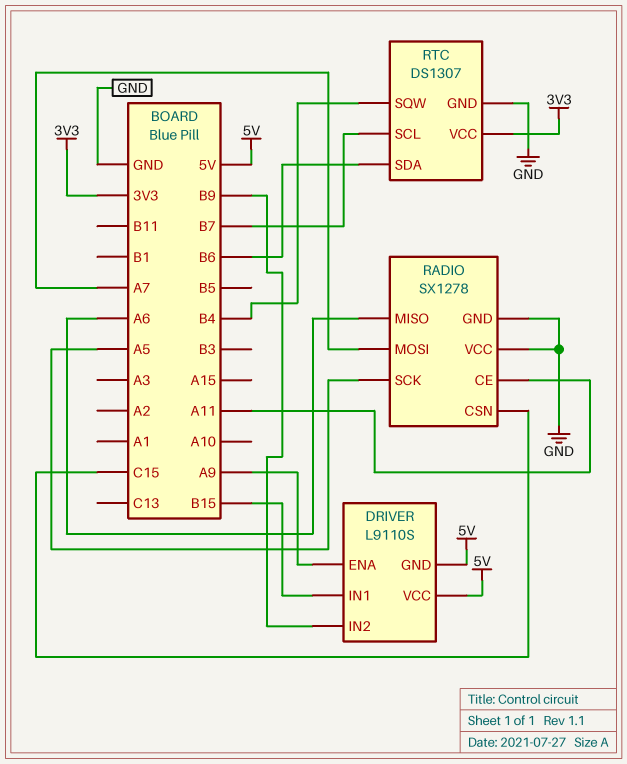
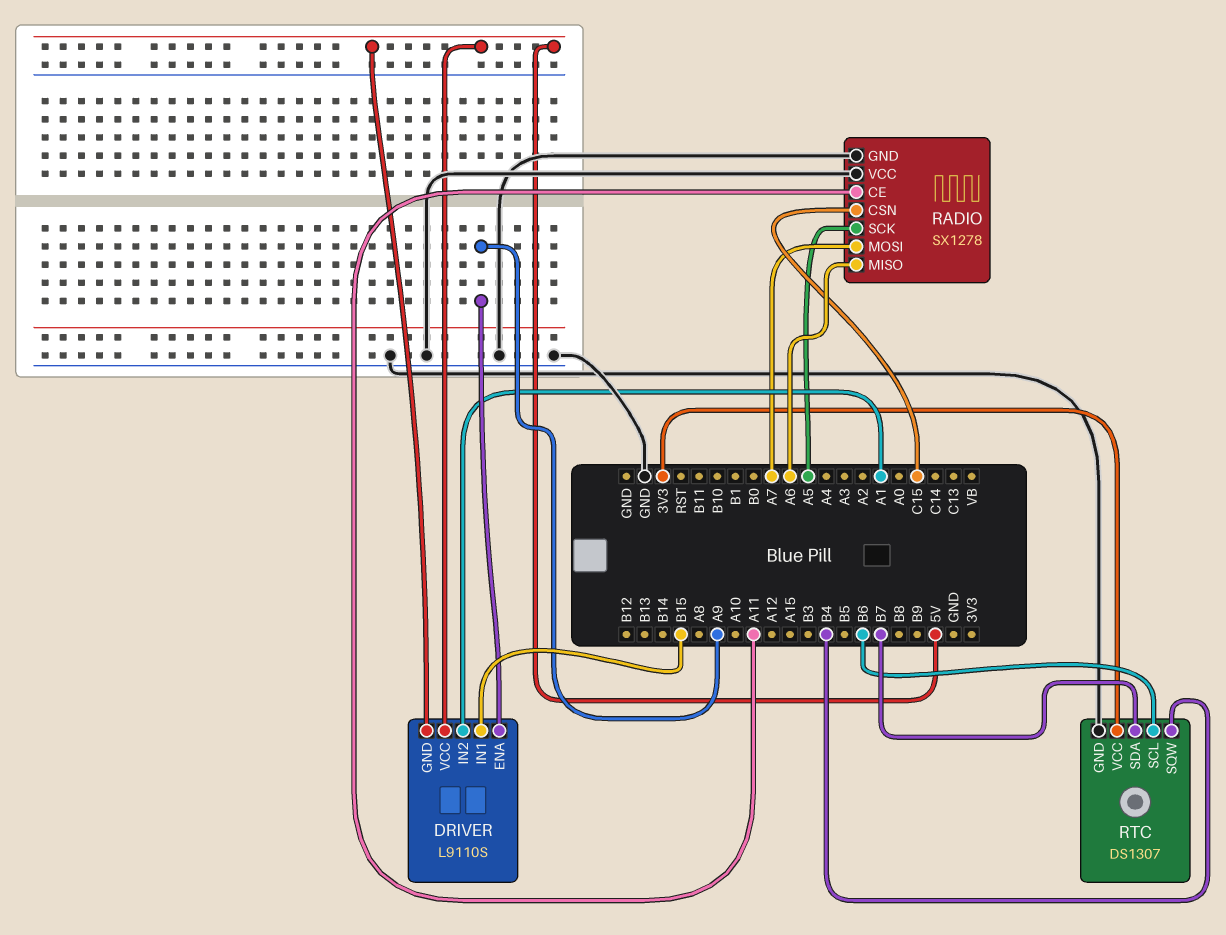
DRIVER pin IN2: B9 -> A1
RTC pin SCL: B7 -> B6
RTC pin SDA: B6 -> B7

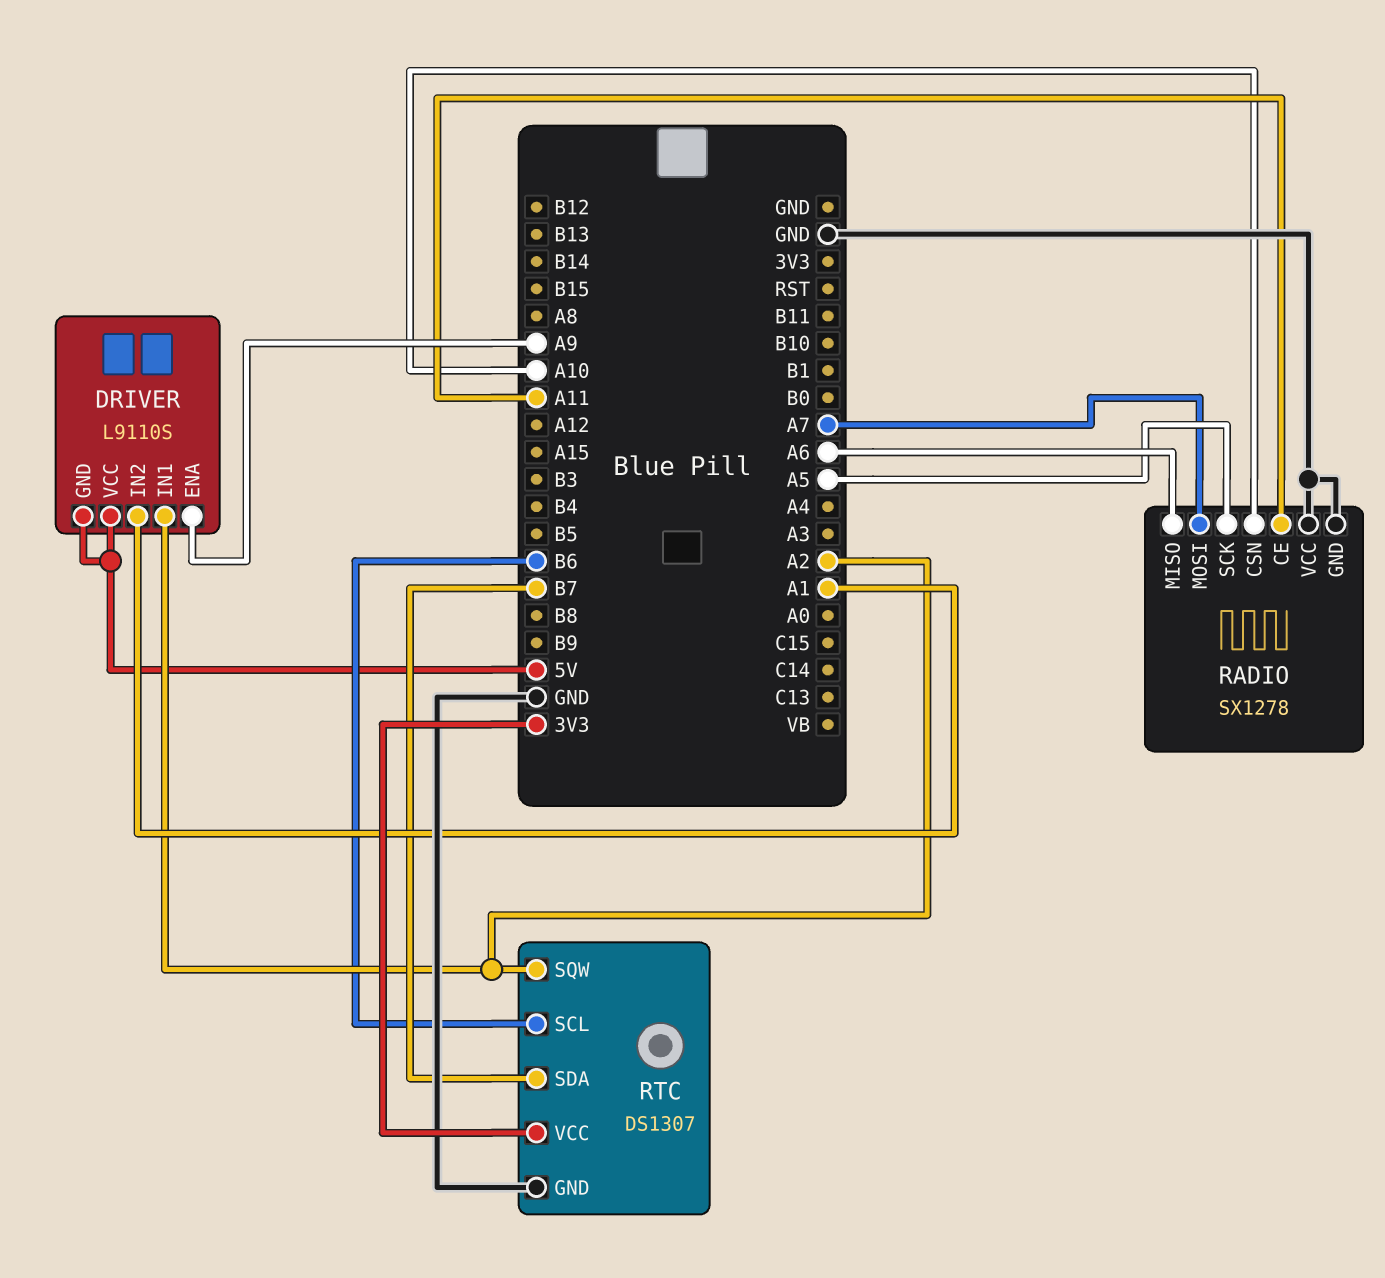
DRIVER pin IN1: B15 -> A2
RADIO pin CSN: C15 -> A10
RTC pin SQW: B4 -> A2

